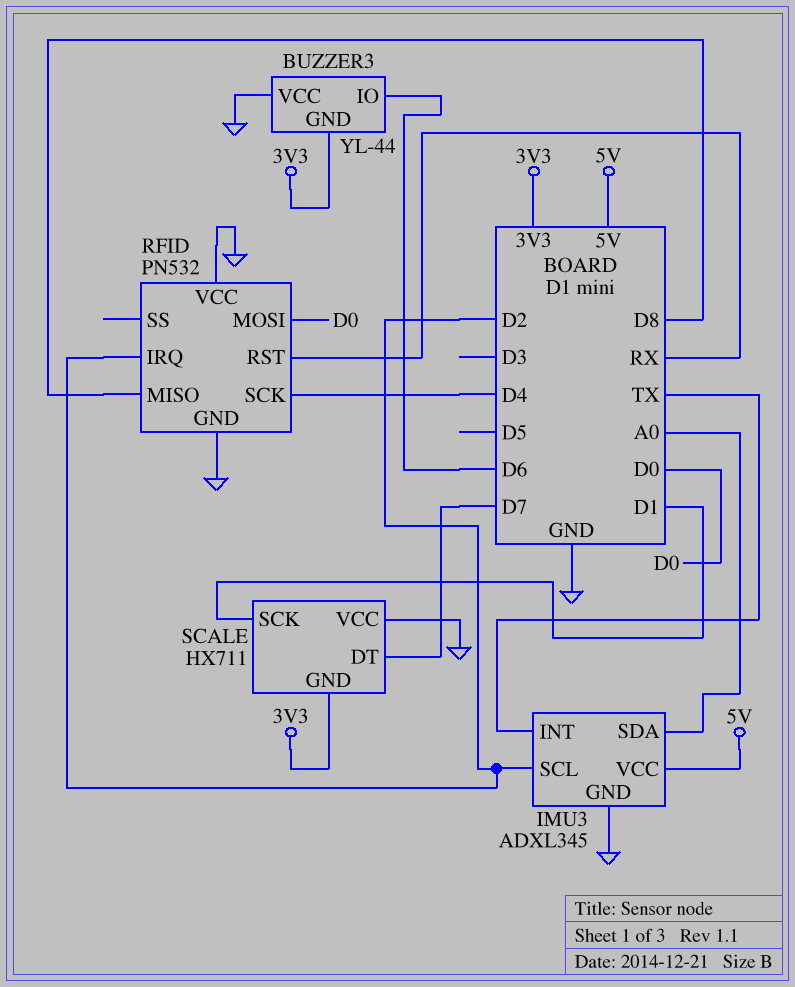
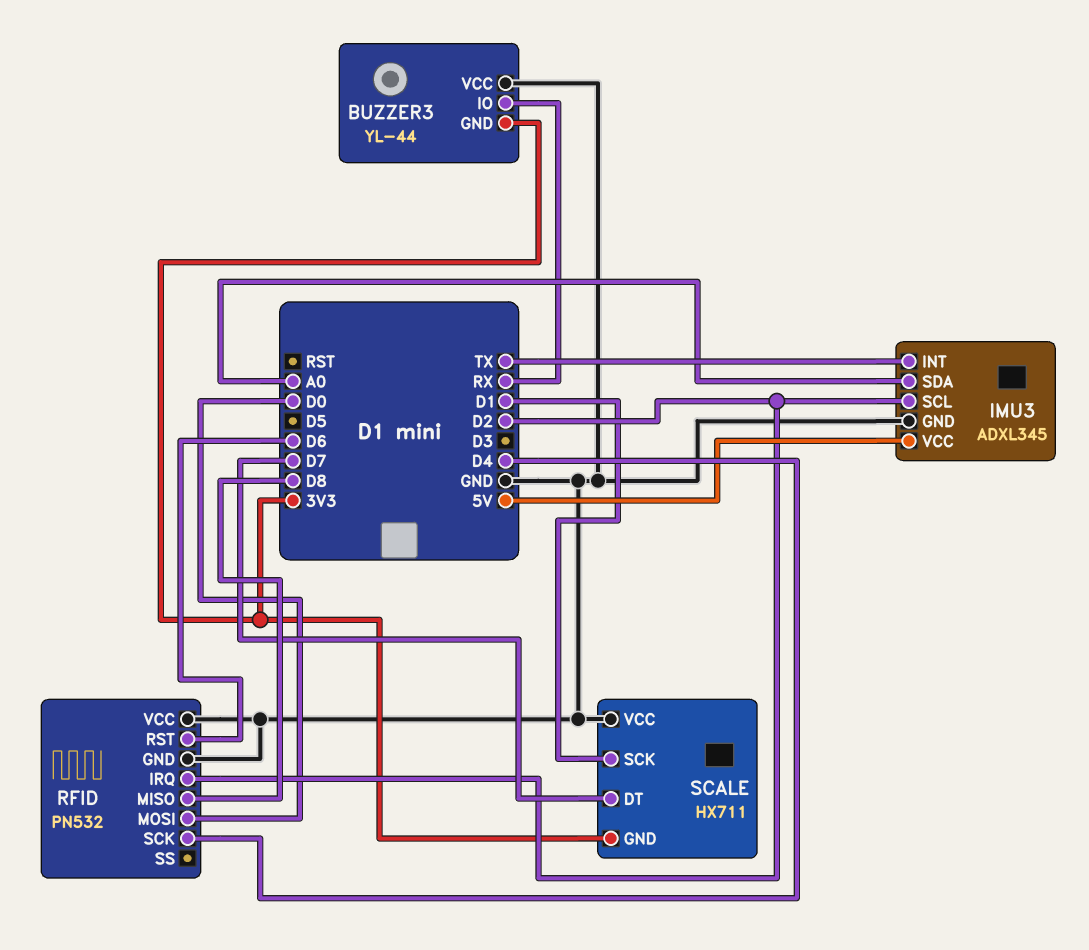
BUZZER3 pin IO: D6 -> RX
RFID pin RST: RX -> D6

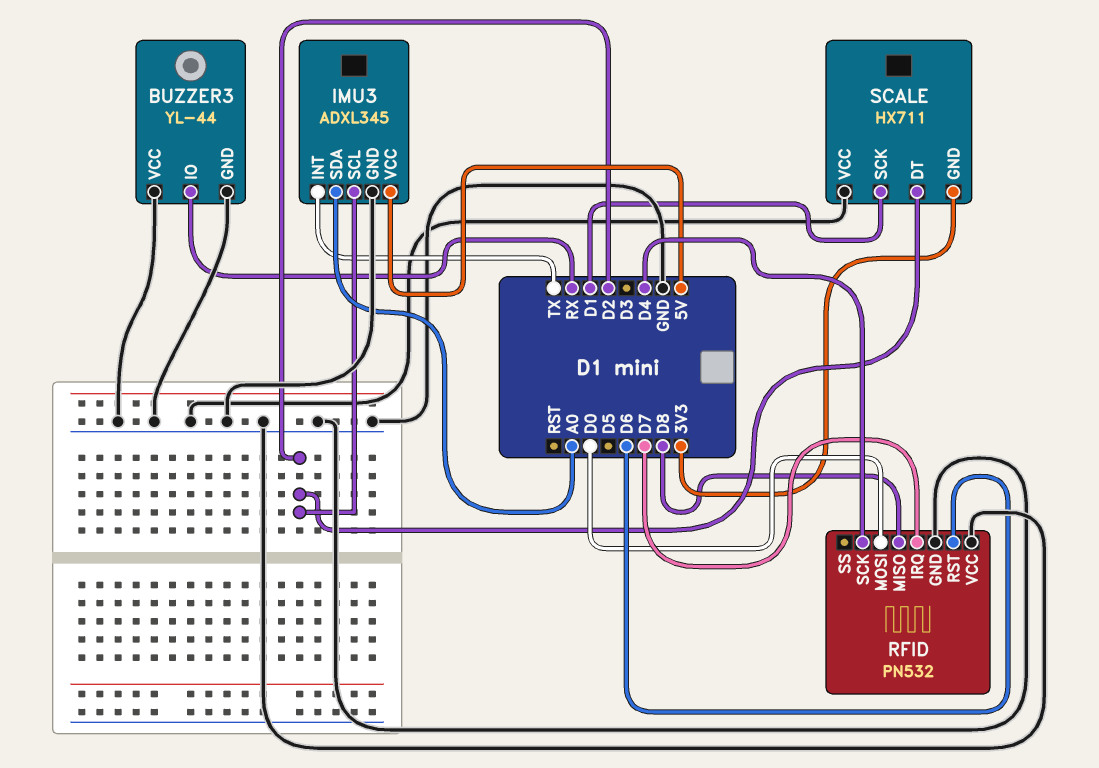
BUZZER3 pin GND: 3V3 -> GND
RFID pin IRQ: D2 -> D7
SCALE pin DT: D7 -> D2

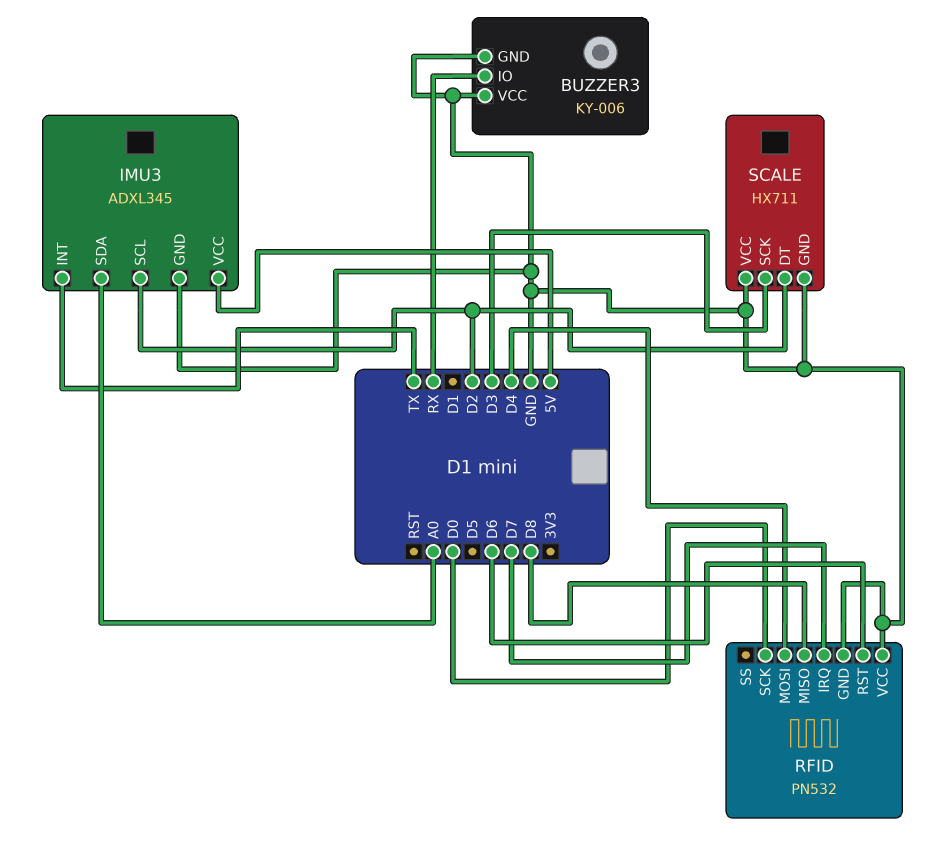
BUZZER3: YL-44 -> KY-006
RFID pin MOSI: D0 -> D4
RFID pin SCK: D4 -> D0
SCALE pin GND: 3V3 -> GND
SCALE pin SCK: D1 -> D3

